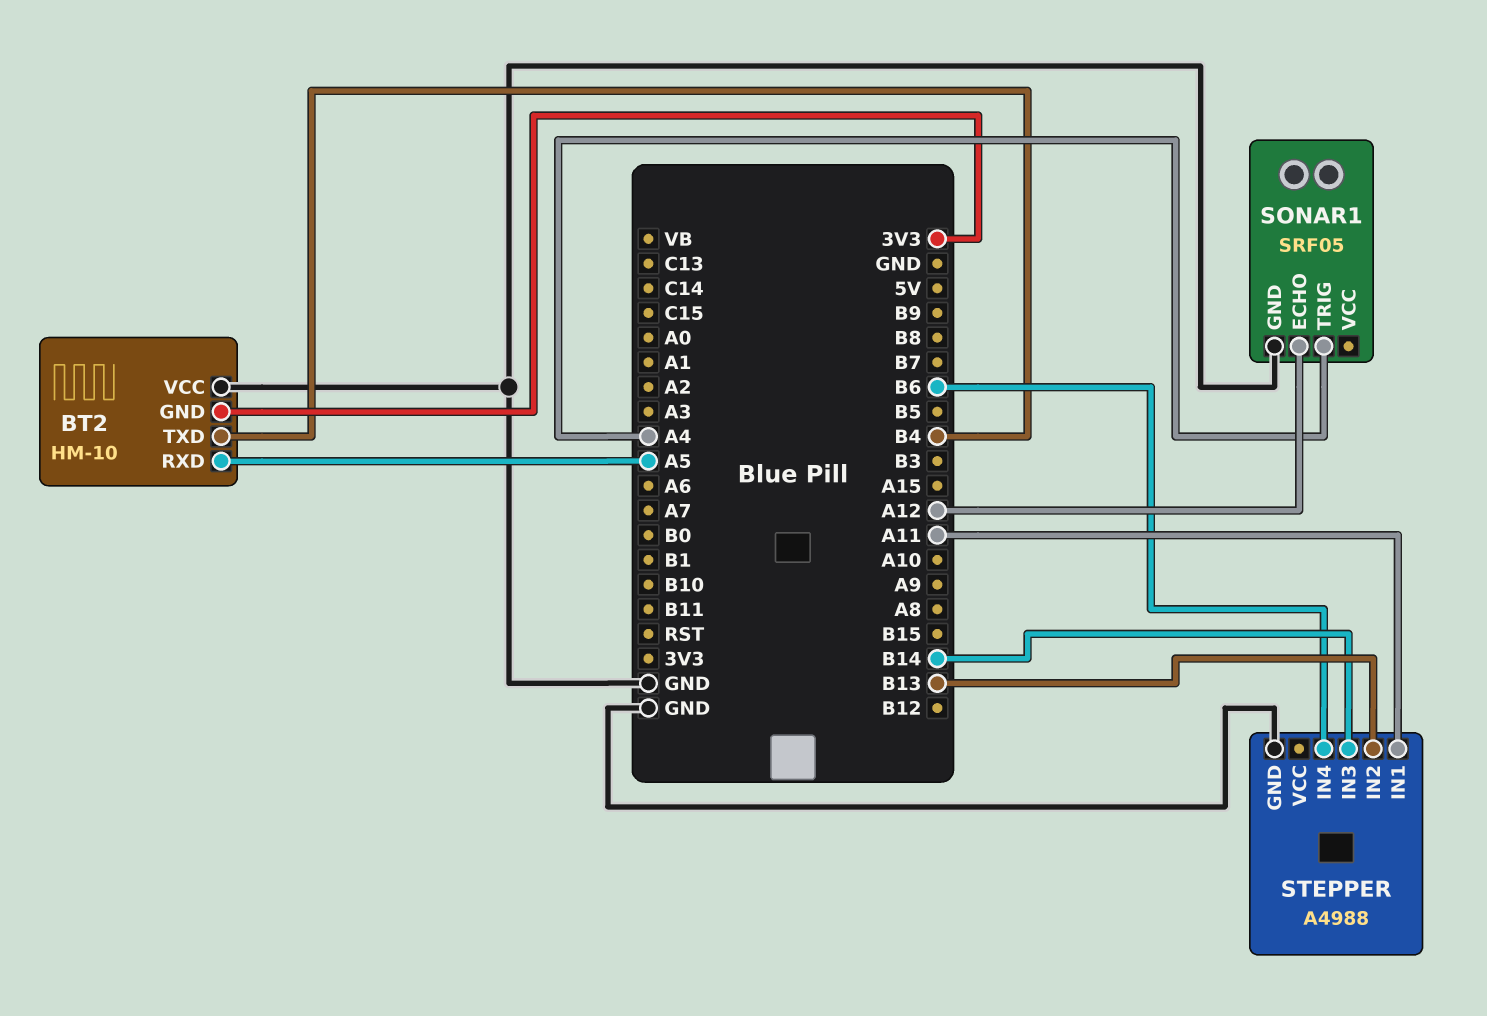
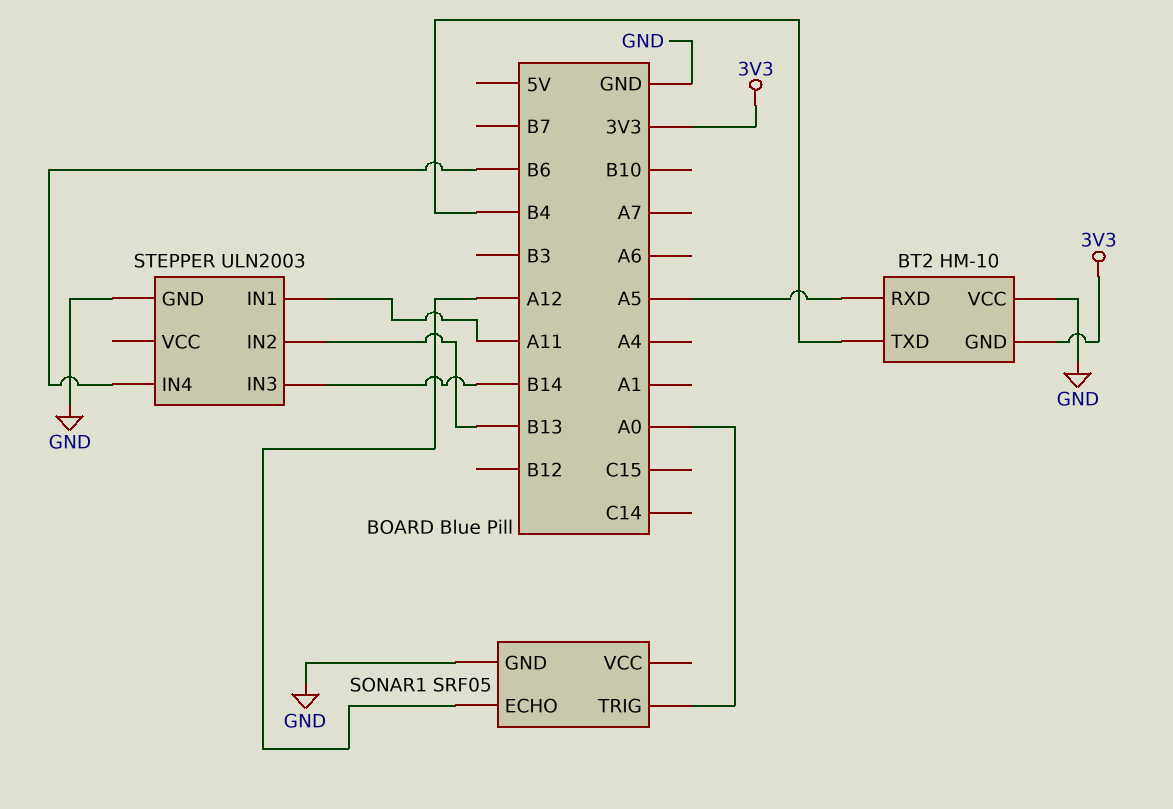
SONAR1 pin TRIG: A4 -> A0
STEPPER: A4988 -> ULN2003

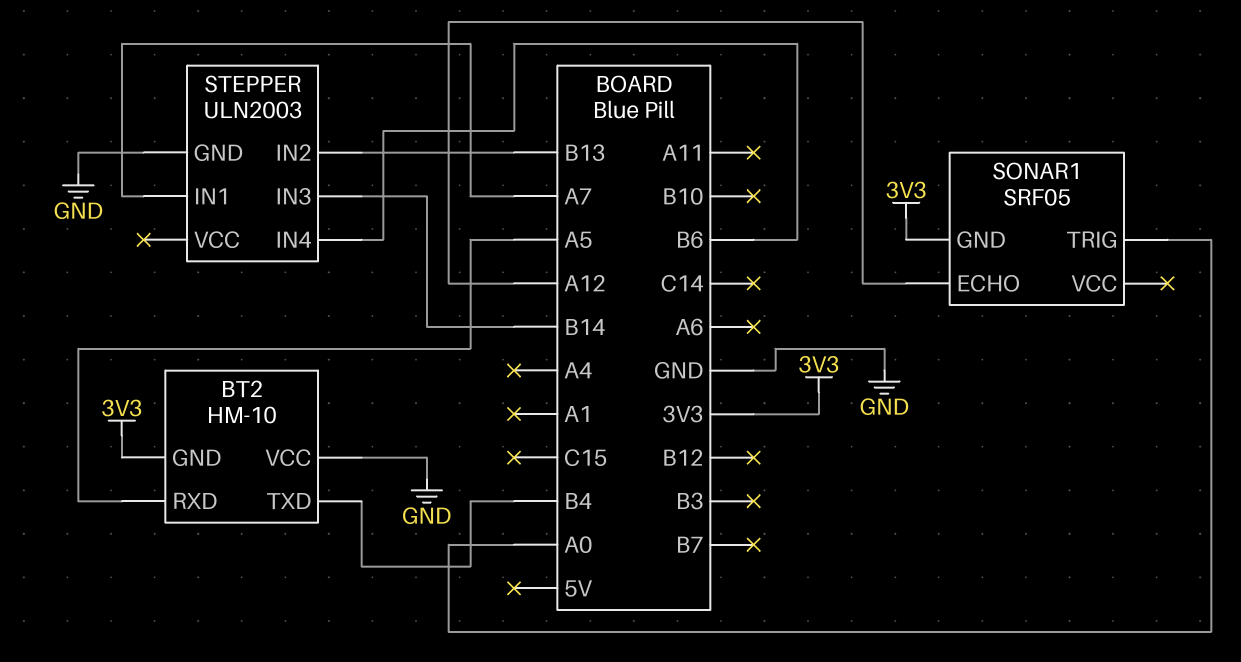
SONAR1 pin GND: GND -> 3V3
STEPPER pin IN1: A11 -> A7

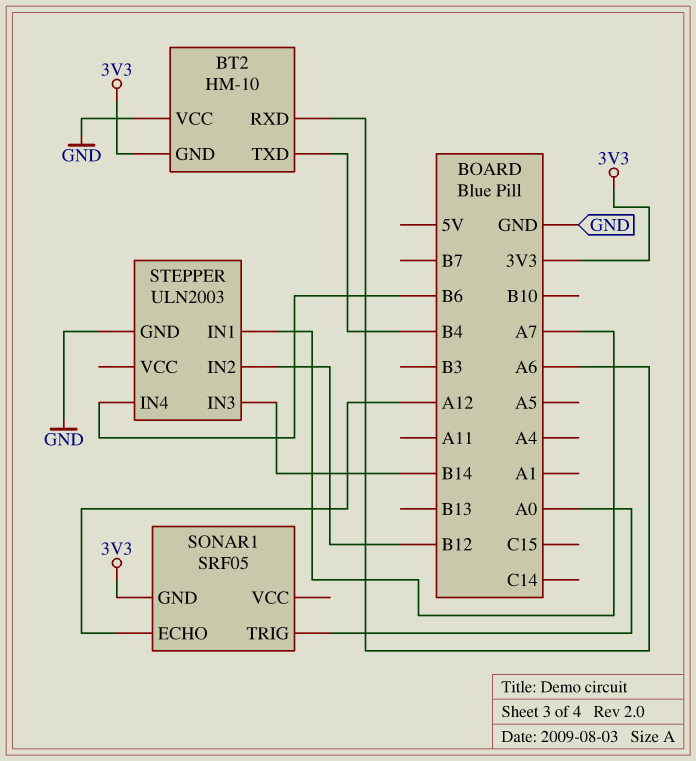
BT2 pin RXD: A5 -> A6
STEPPER pin IN2: B13 -> B12

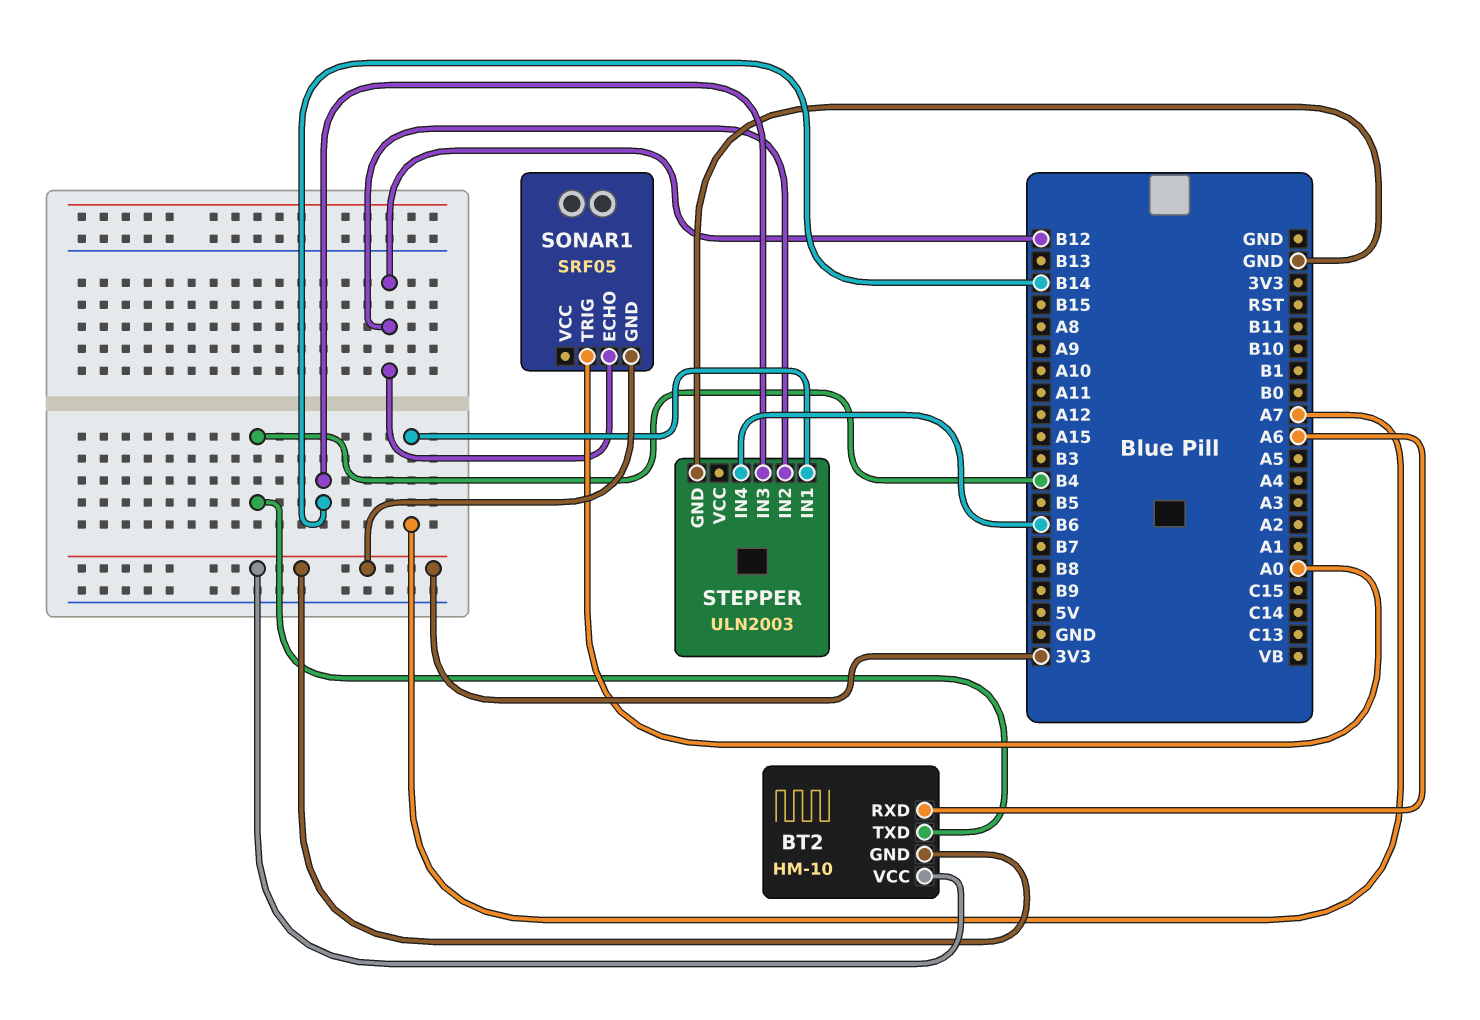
BT2 pin VCC: GND -> 3V3
SONAR1 pin ECHO: A12 -> B12

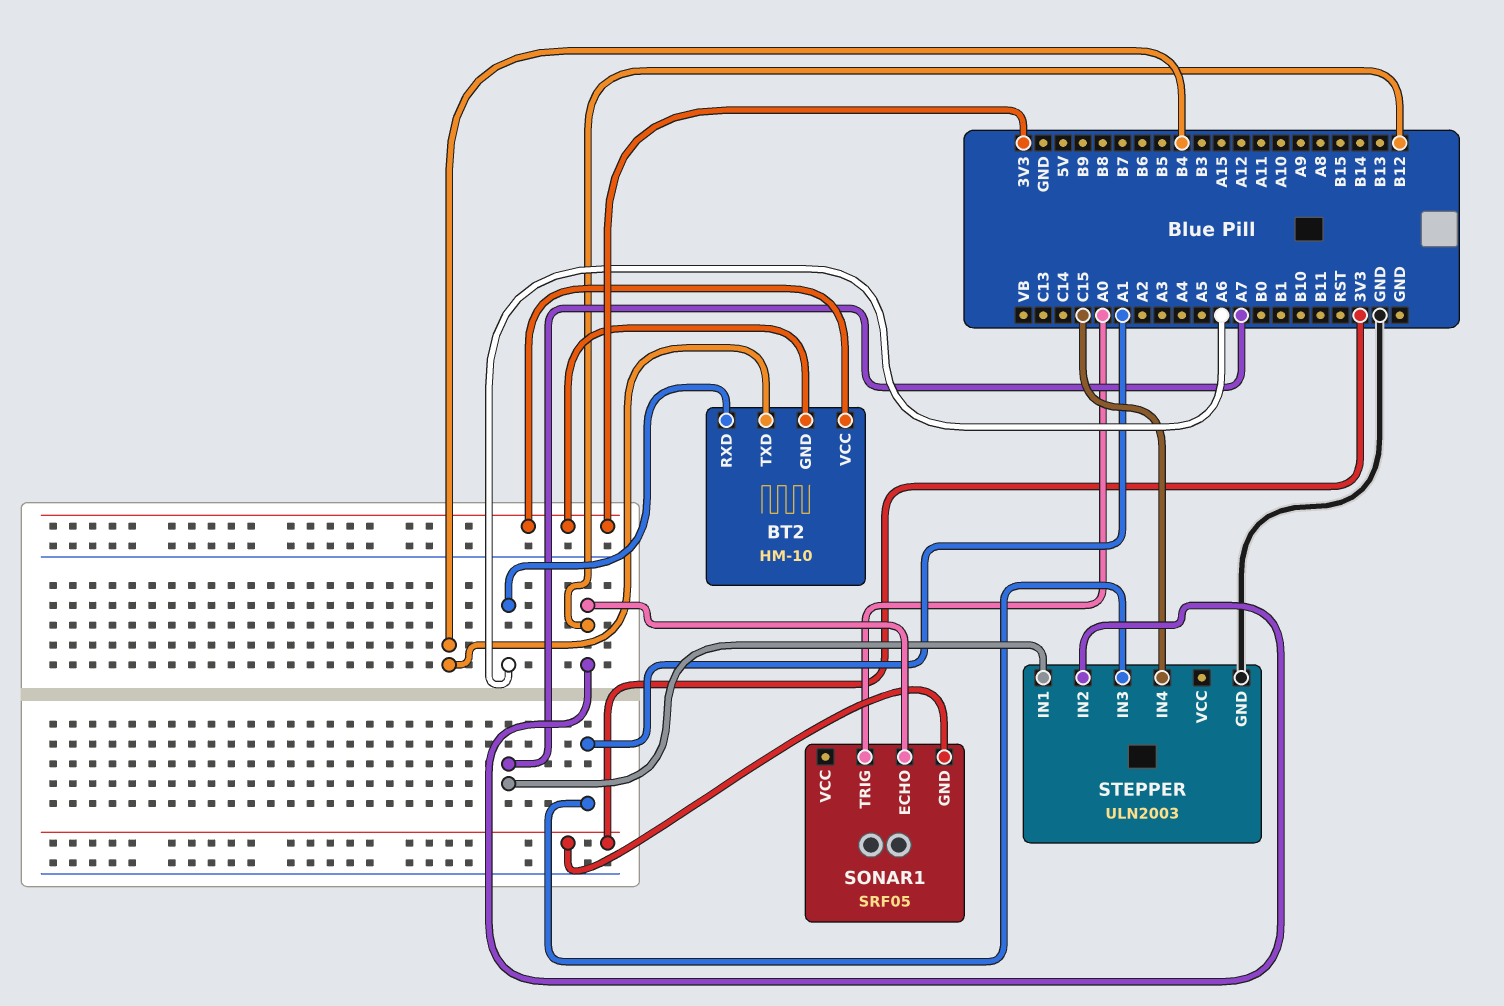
STEPPER pin IN3: B14 -> A1
STEPPER pin IN4: B6 -> C15

